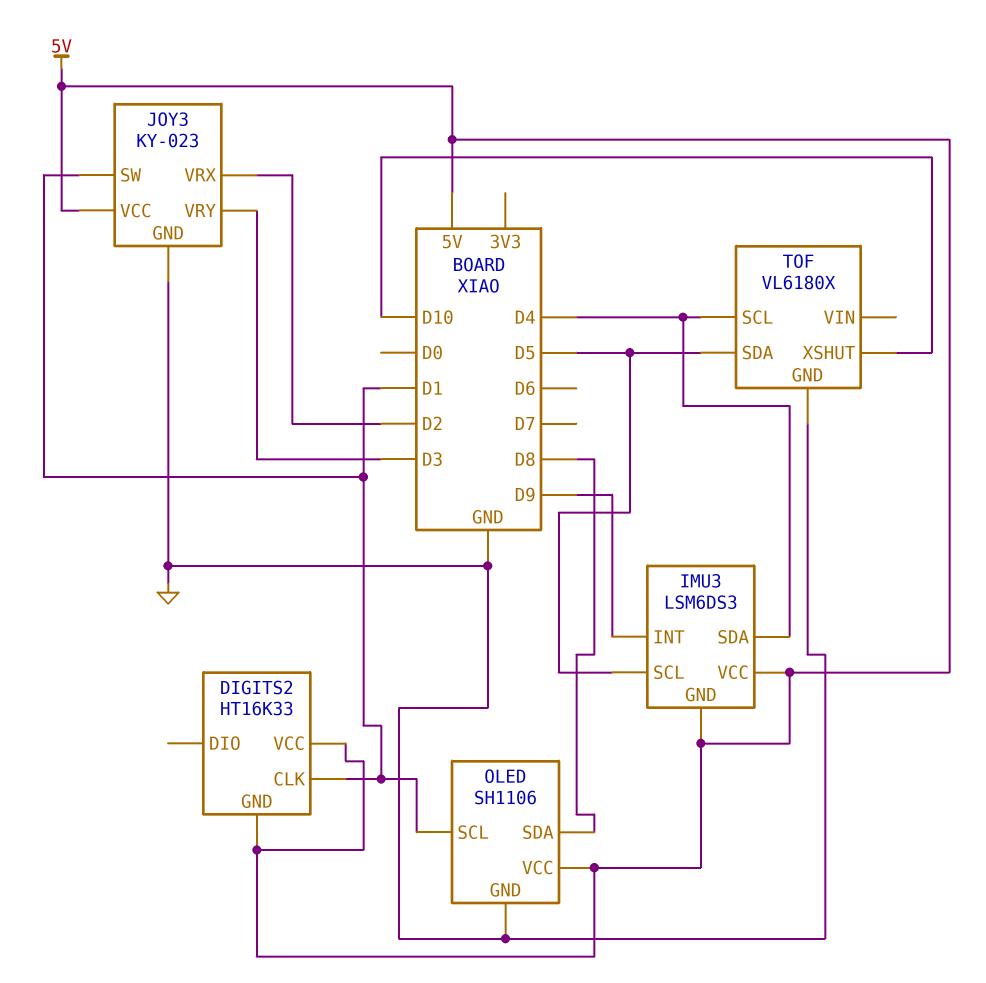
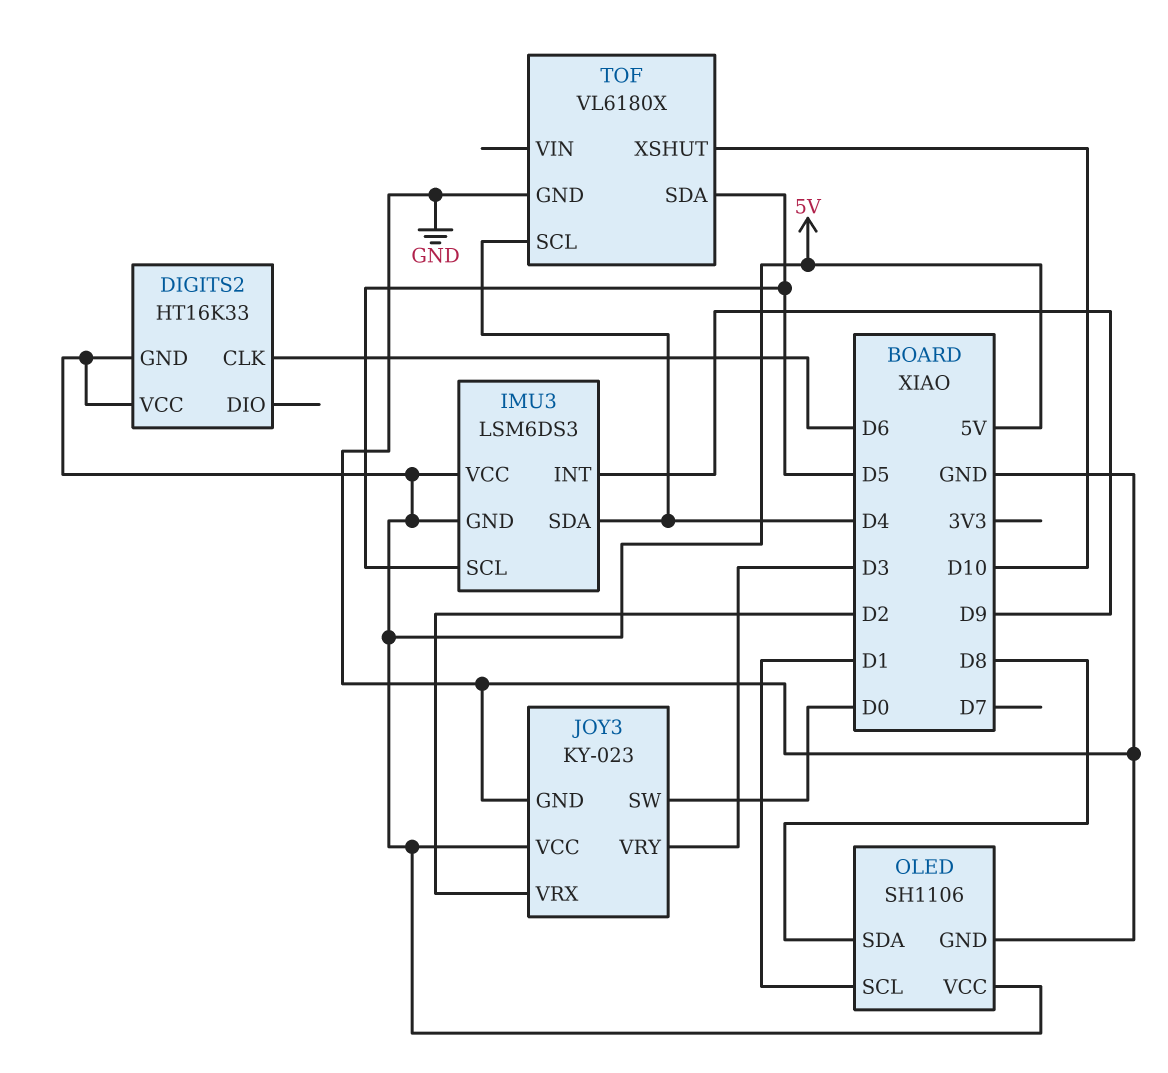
DIGITS2 pin CLK: D1 -> D6
JOY3 pin SW: D1 -> D0

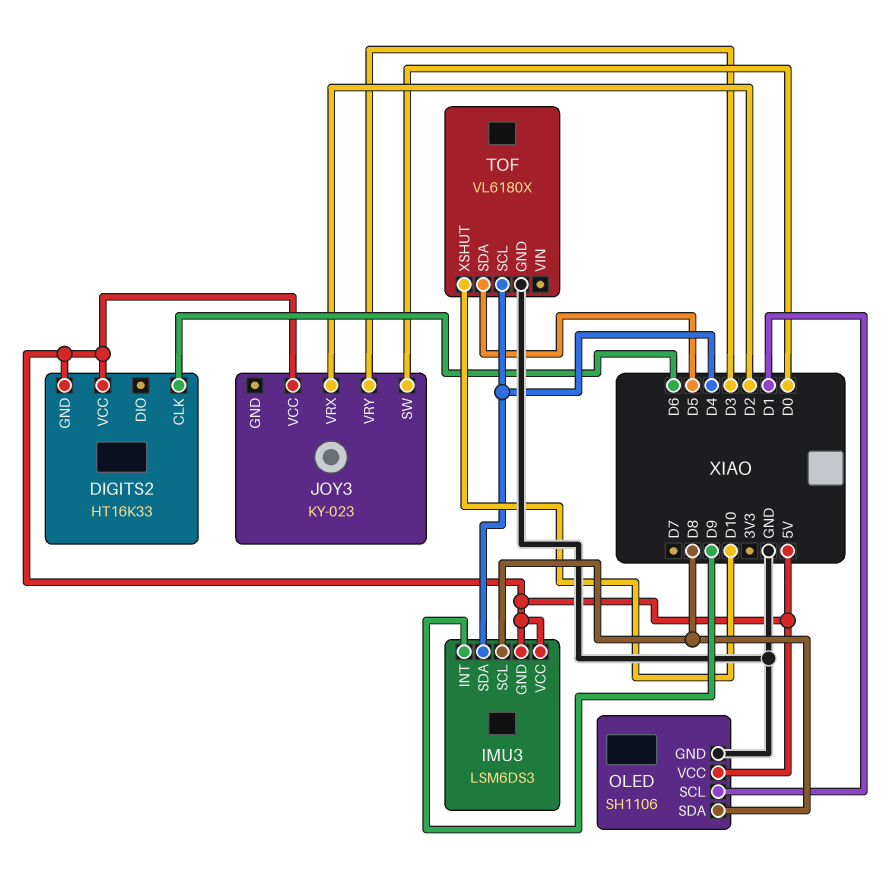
IMU3 pin SCL: D5 -> D8
JOY3 pin GND: GND -> none

